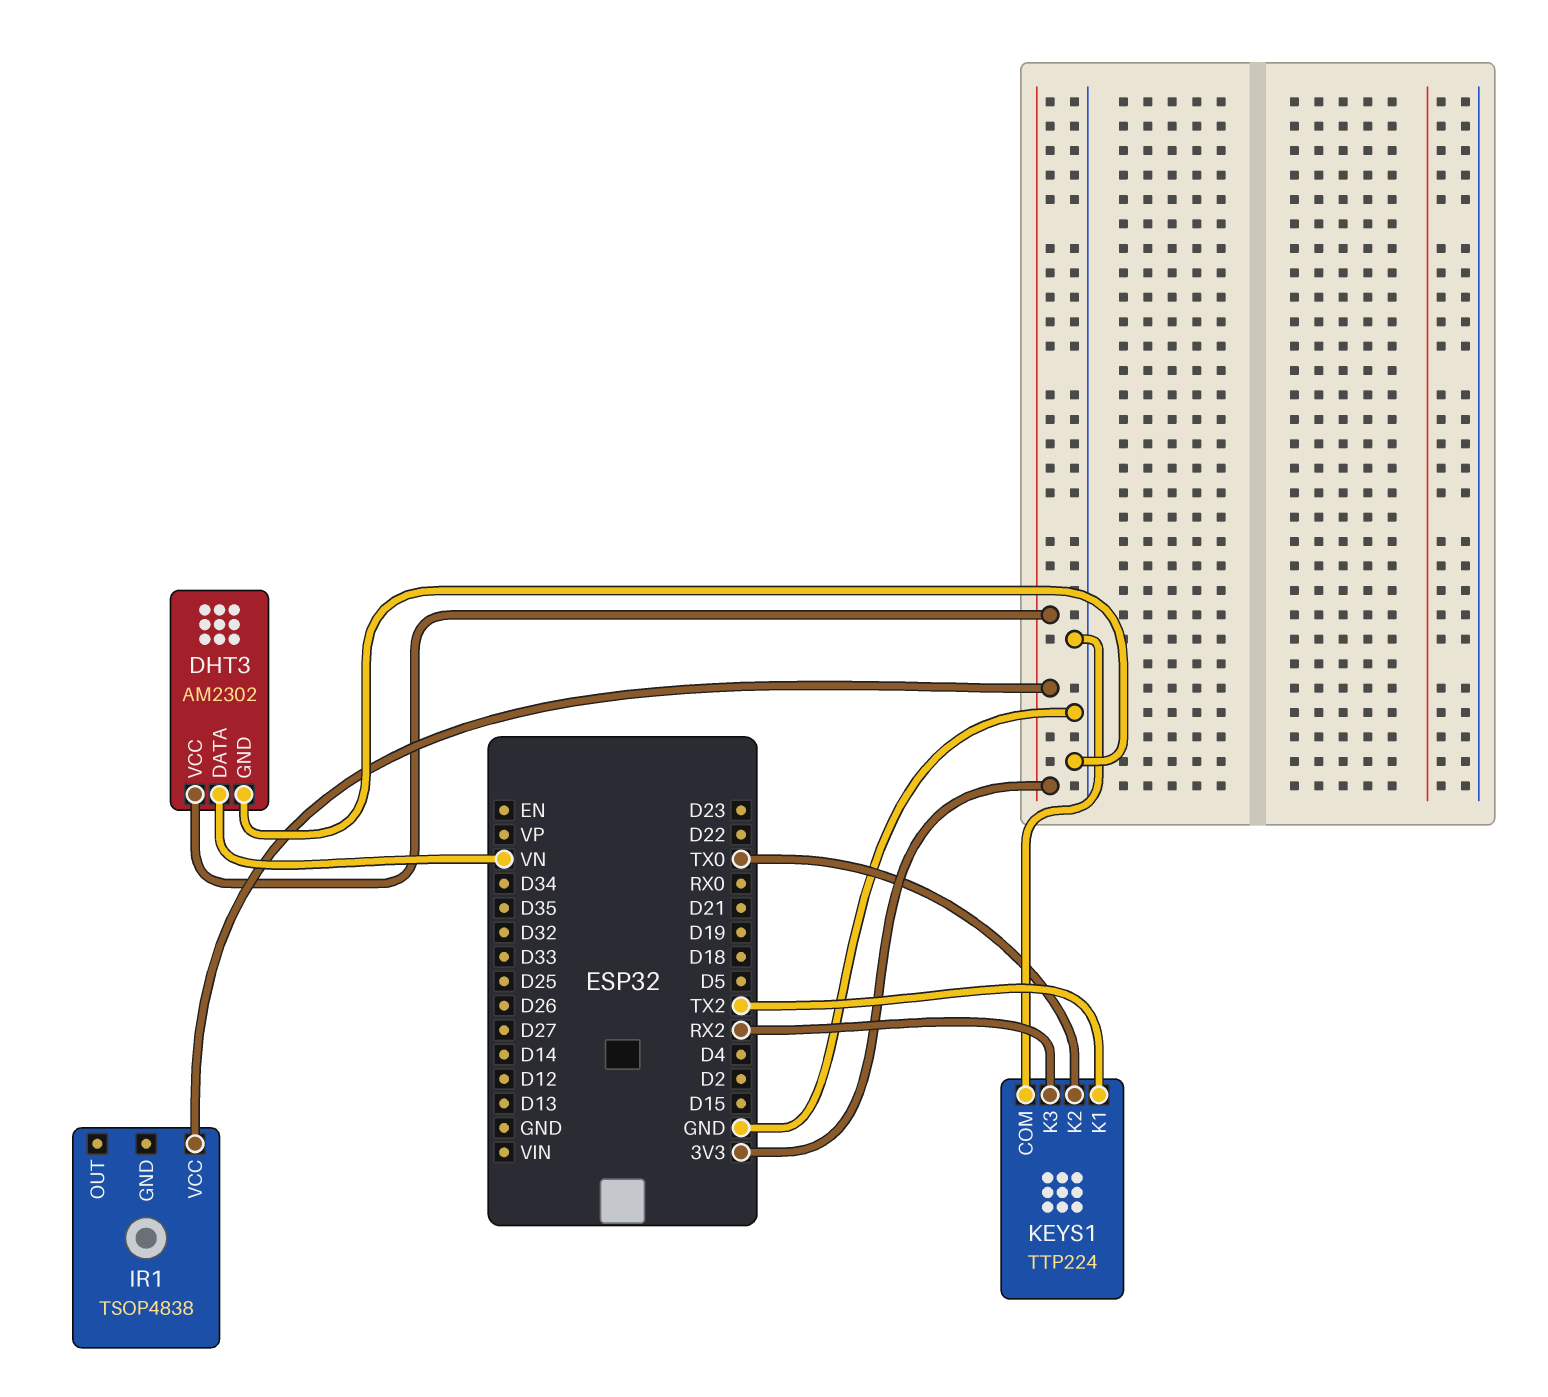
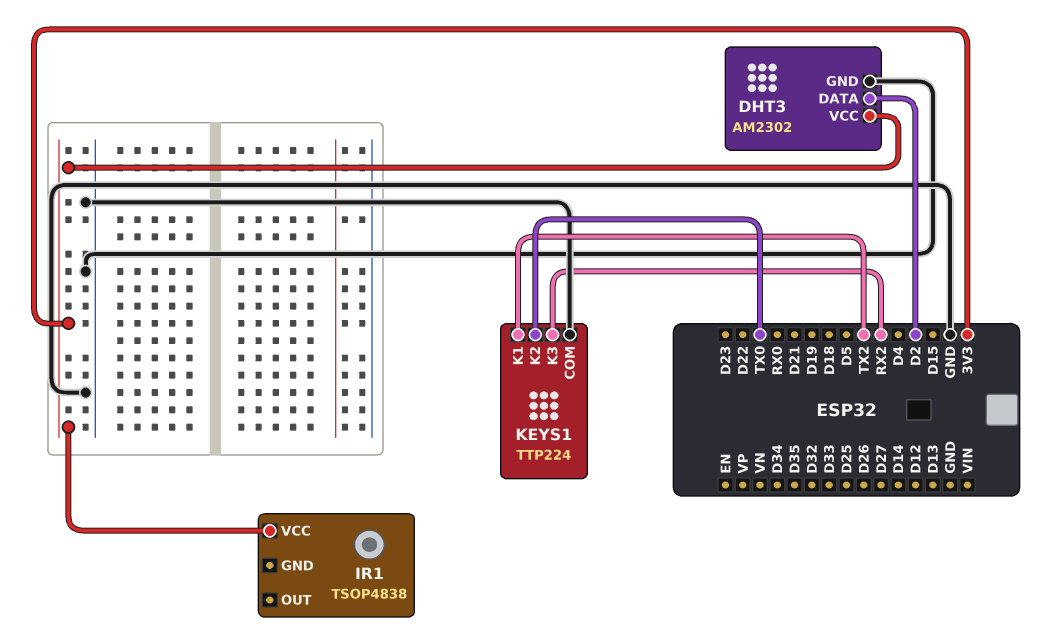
DHT3 pin DATA: VN -> D2

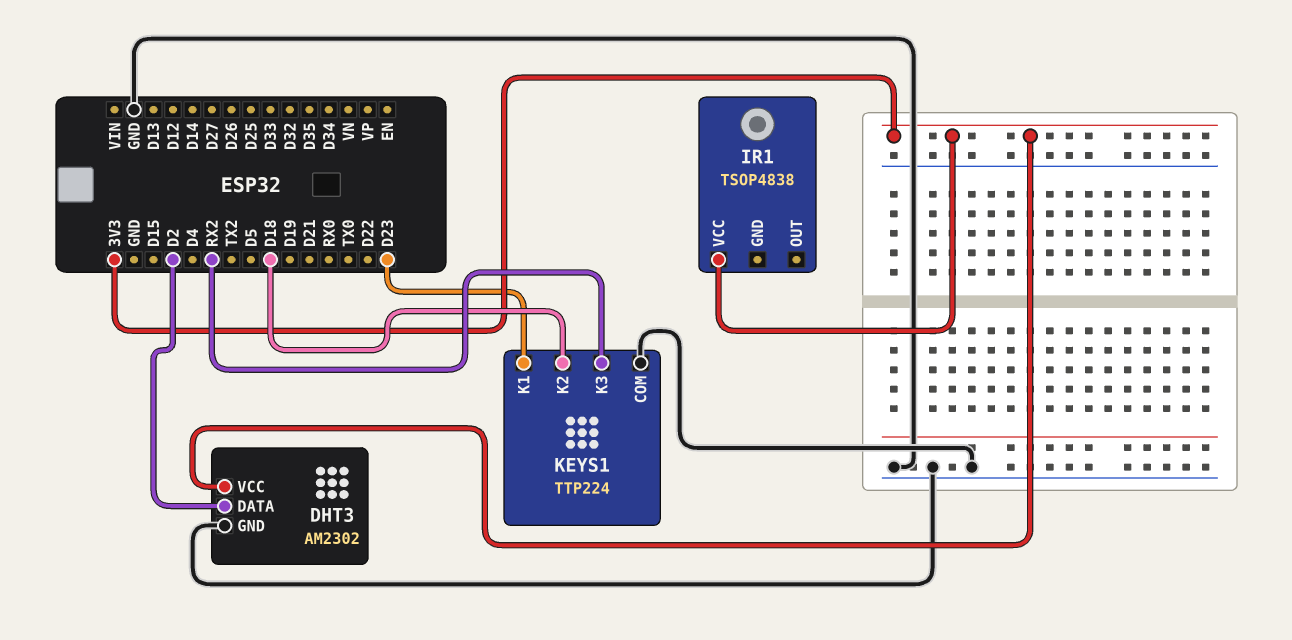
KEYS1 pin K1: TX2 -> D23
KEYS1 pin K2: TX0 -> D18

